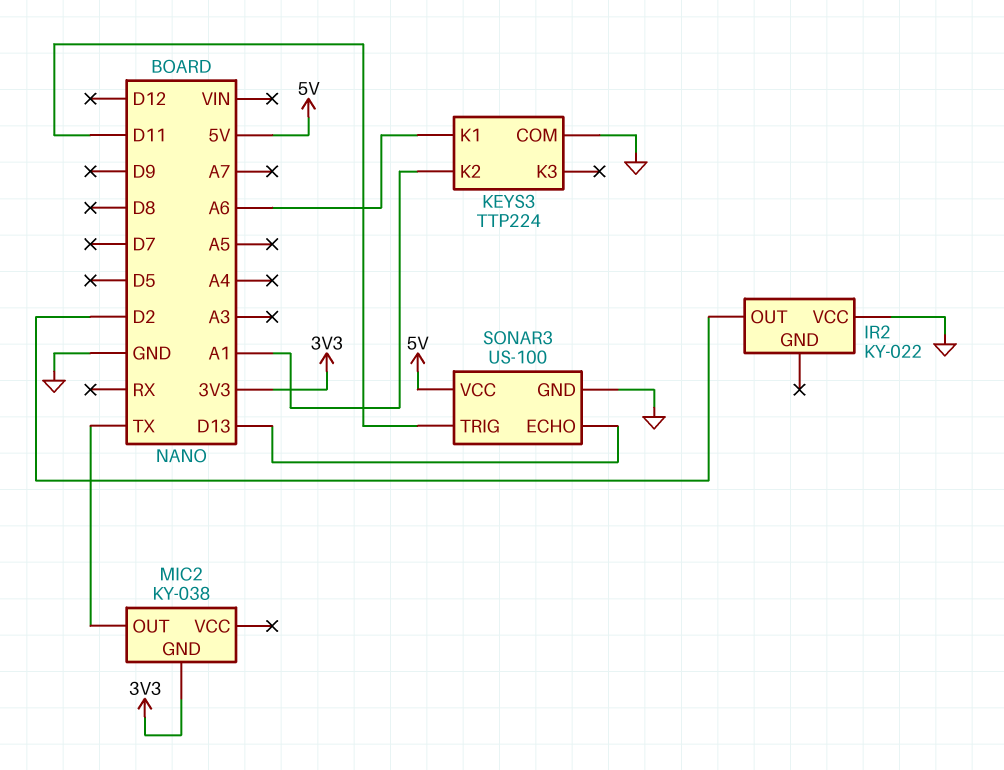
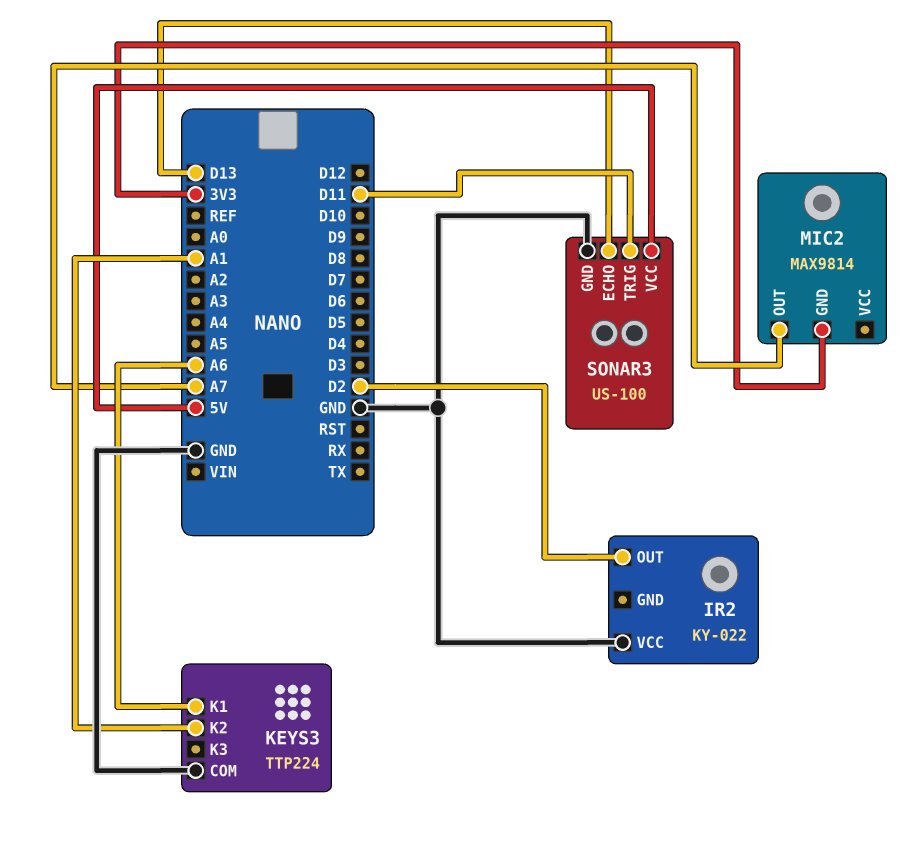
MIC2: KY-038 -> MAX9814
MIC2 pin OUT: TX -> A7

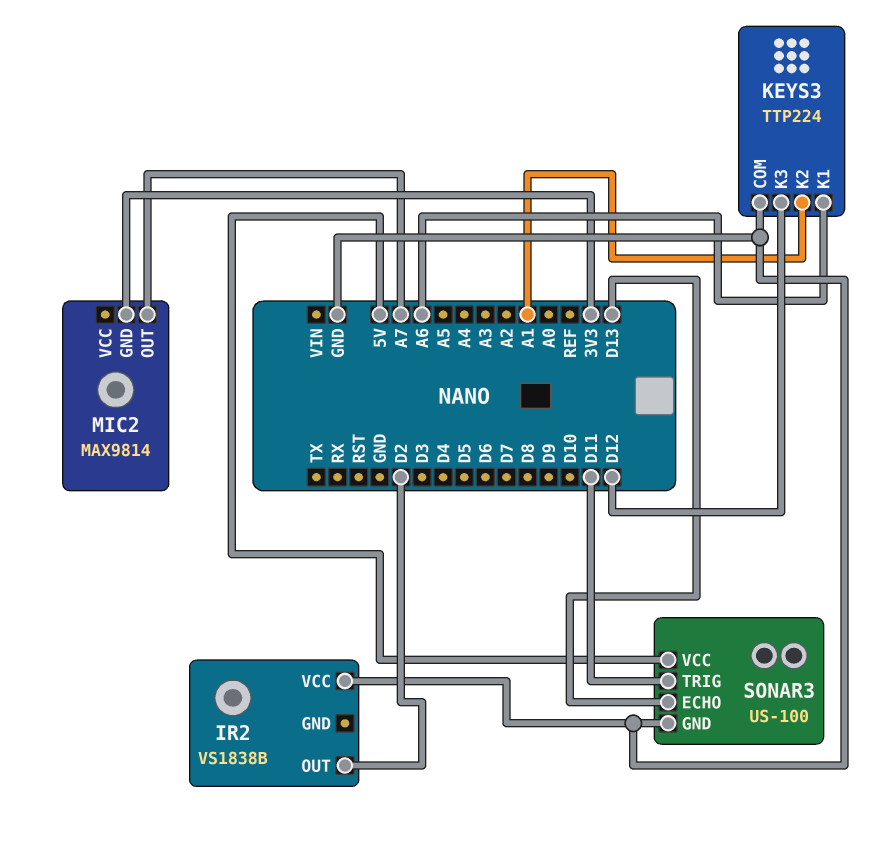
IR2: KY-022 -> VS1838B
KEYS3 pin K3: none -> D12

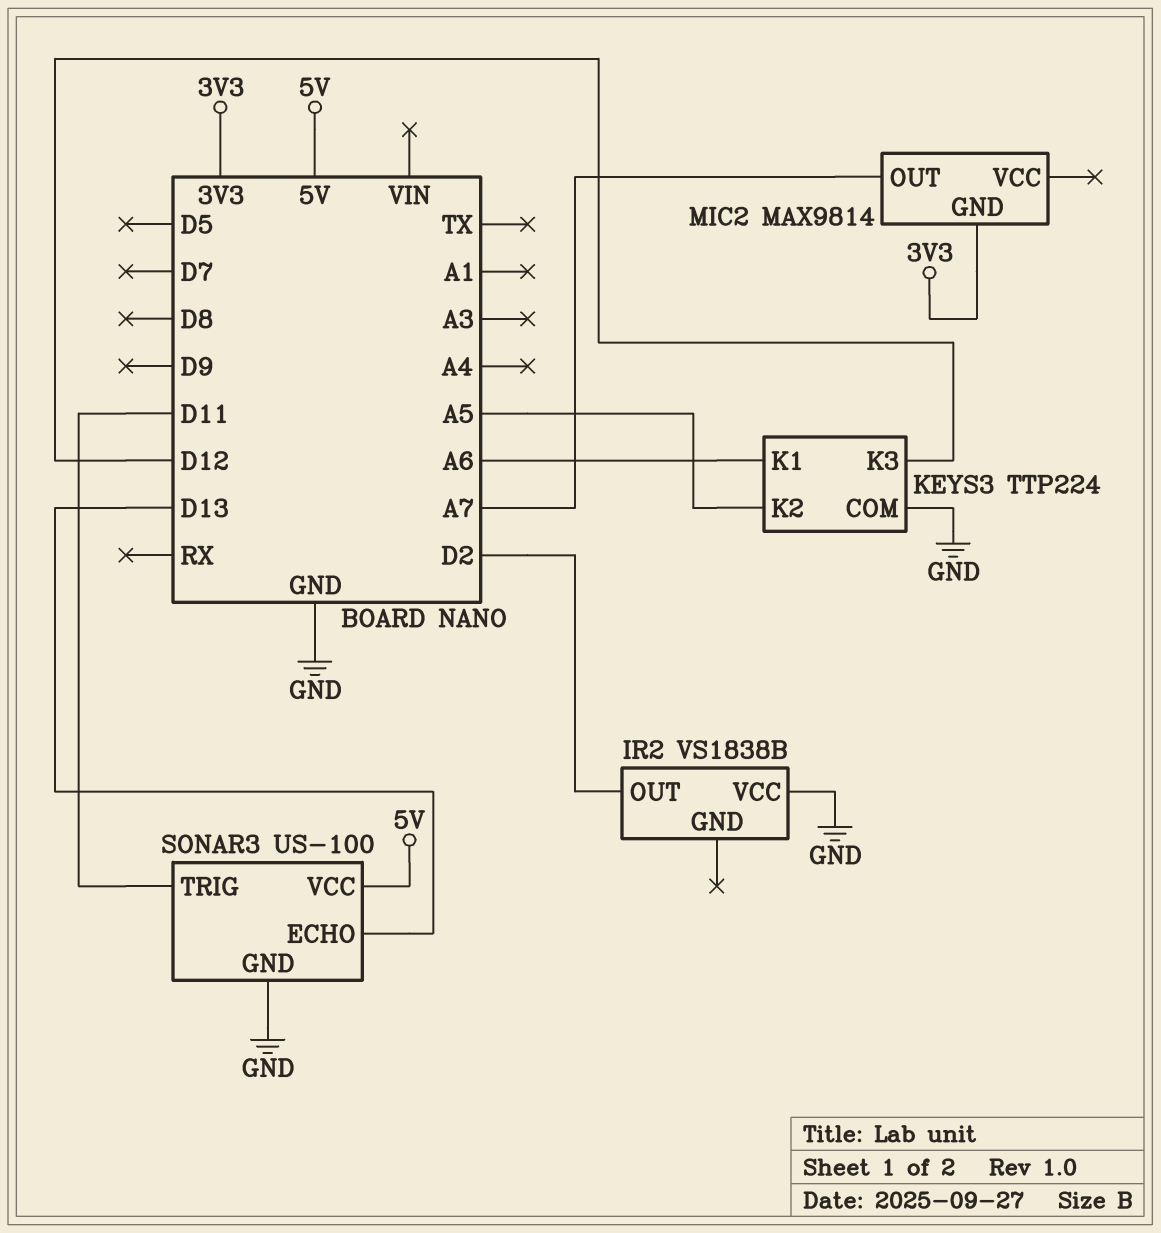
KEYS3 pin K2: A1 -> A5

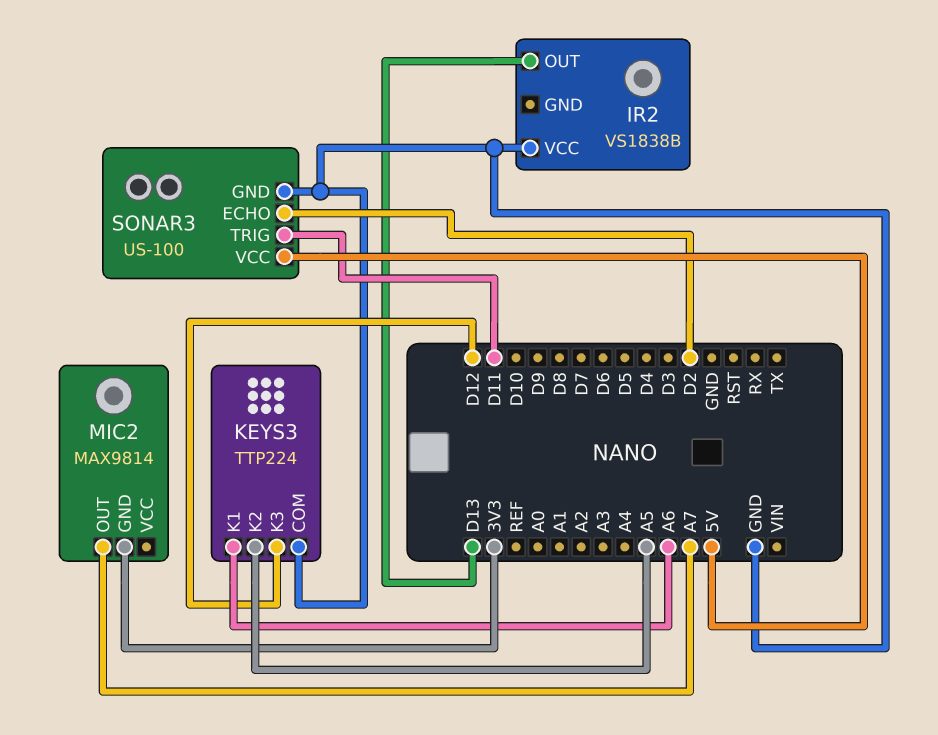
IR2 pin OUT: D2 -> D13
SONAR3 pin ECHO: D13 -> D2

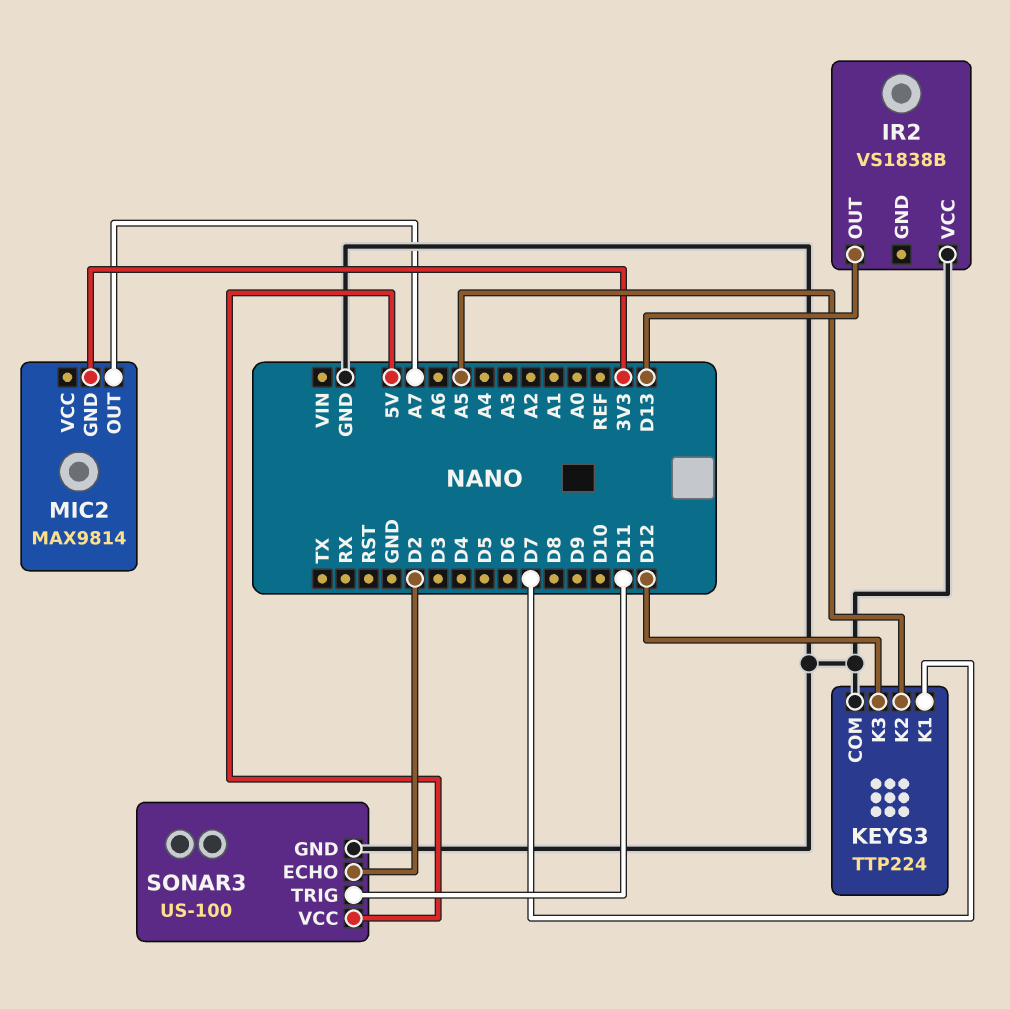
KEYS3 pin K1: A6 -> D7

